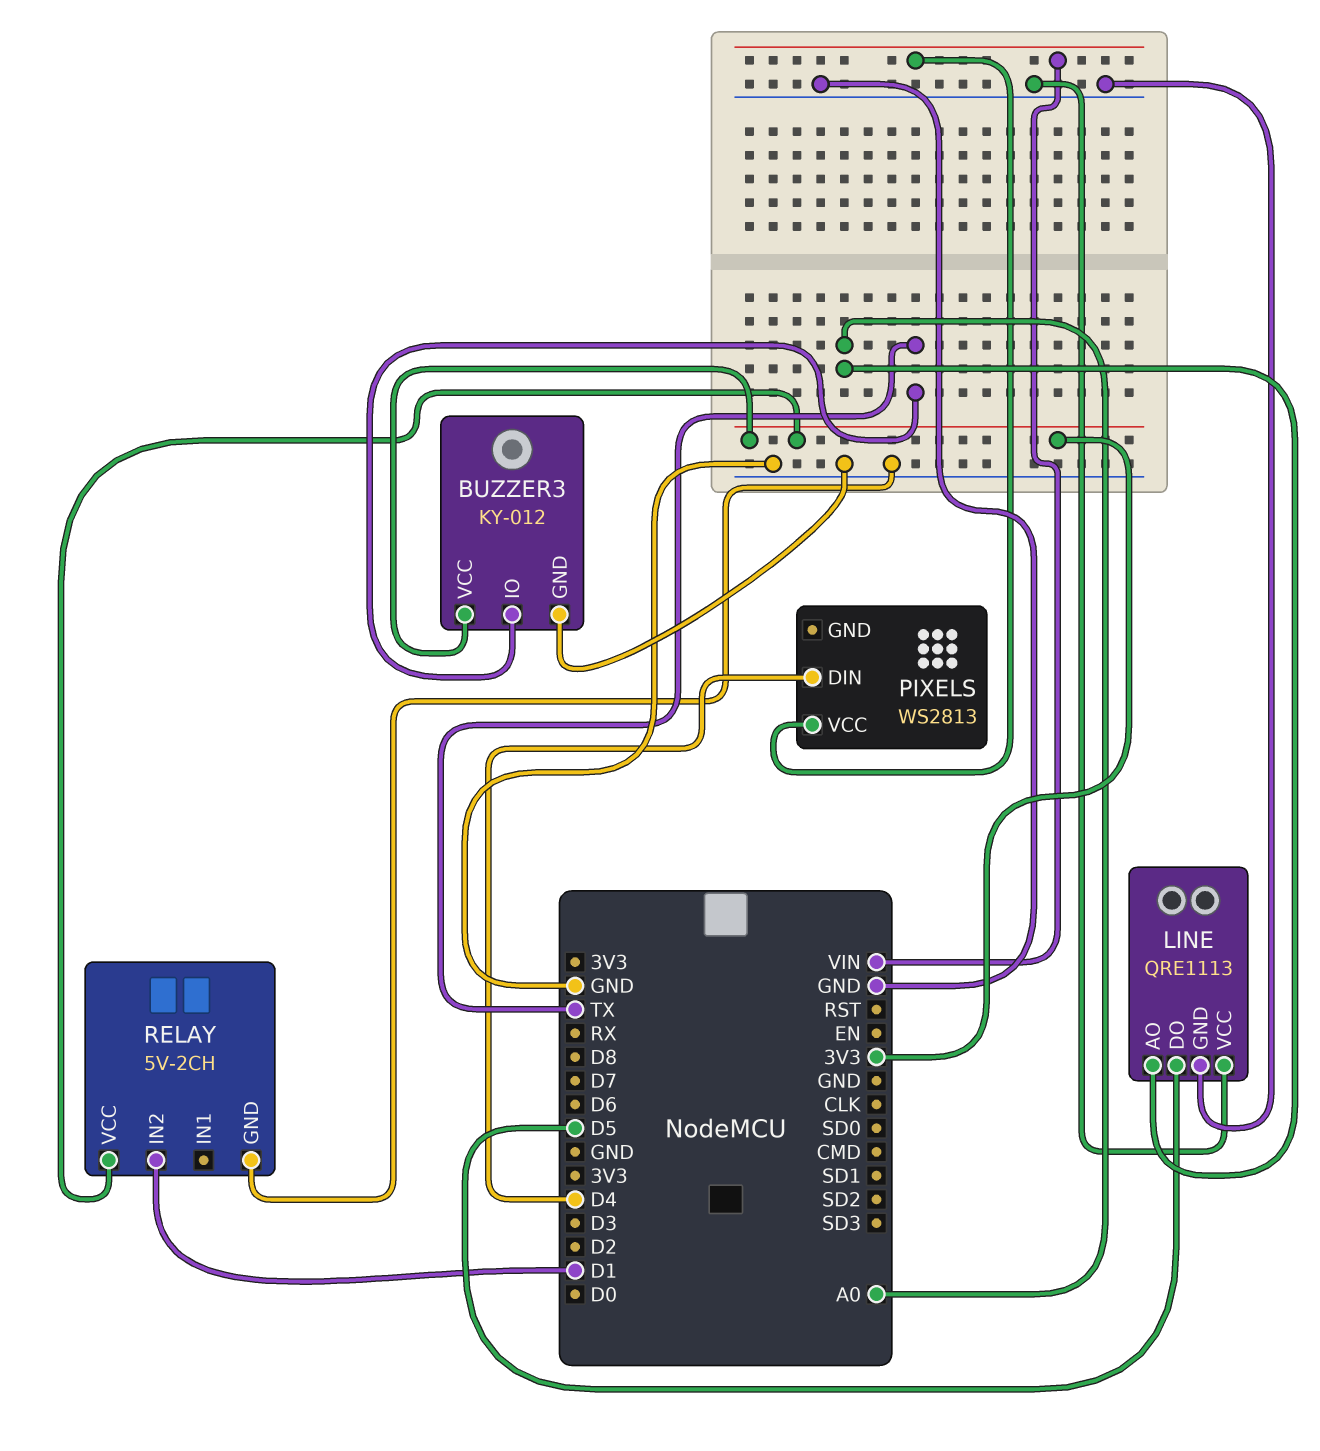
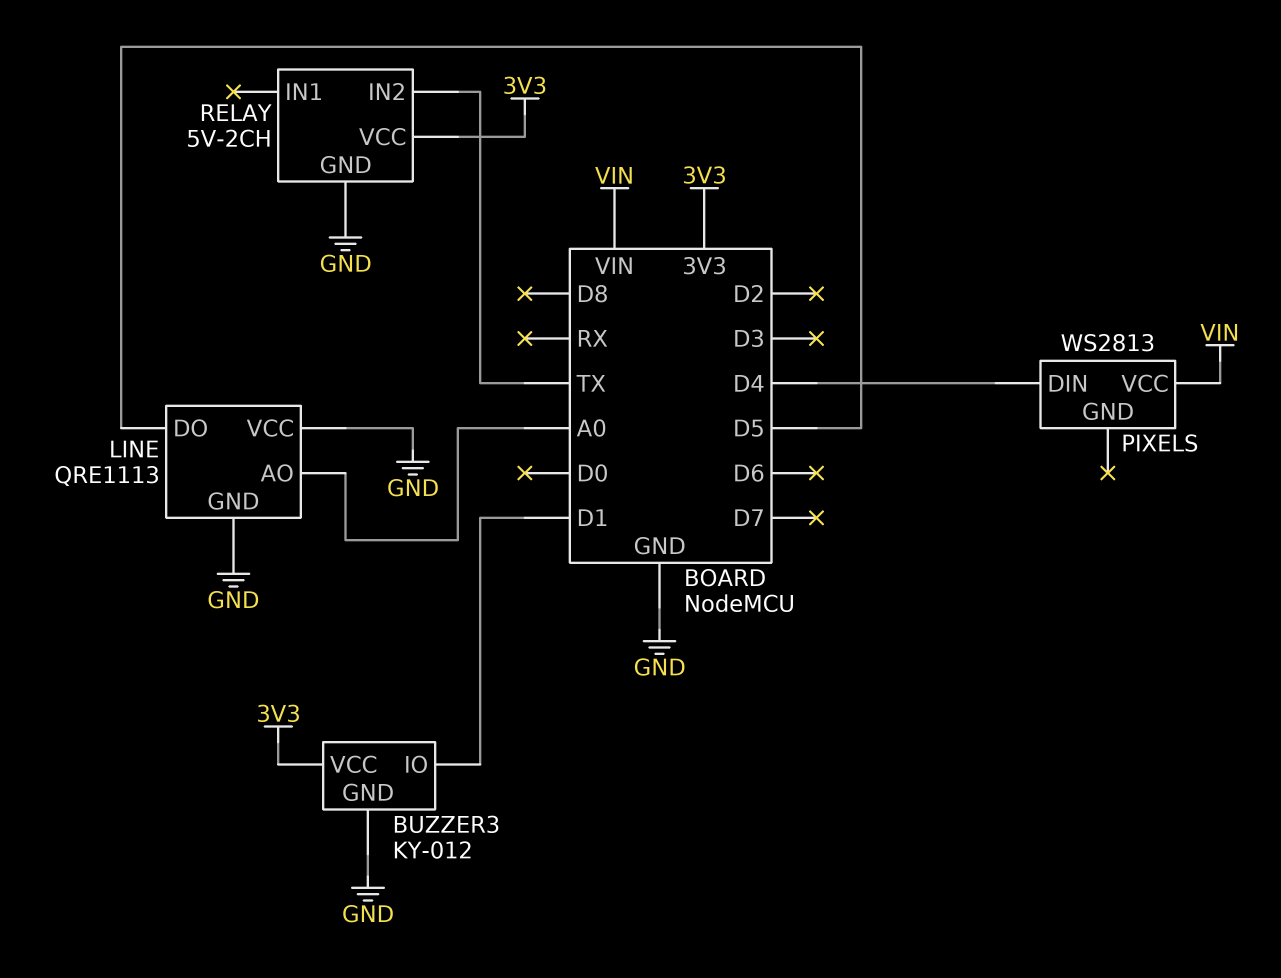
BUZZER3 pin IO: TX -> D1
RELAY pin IN2: D1 -> TX

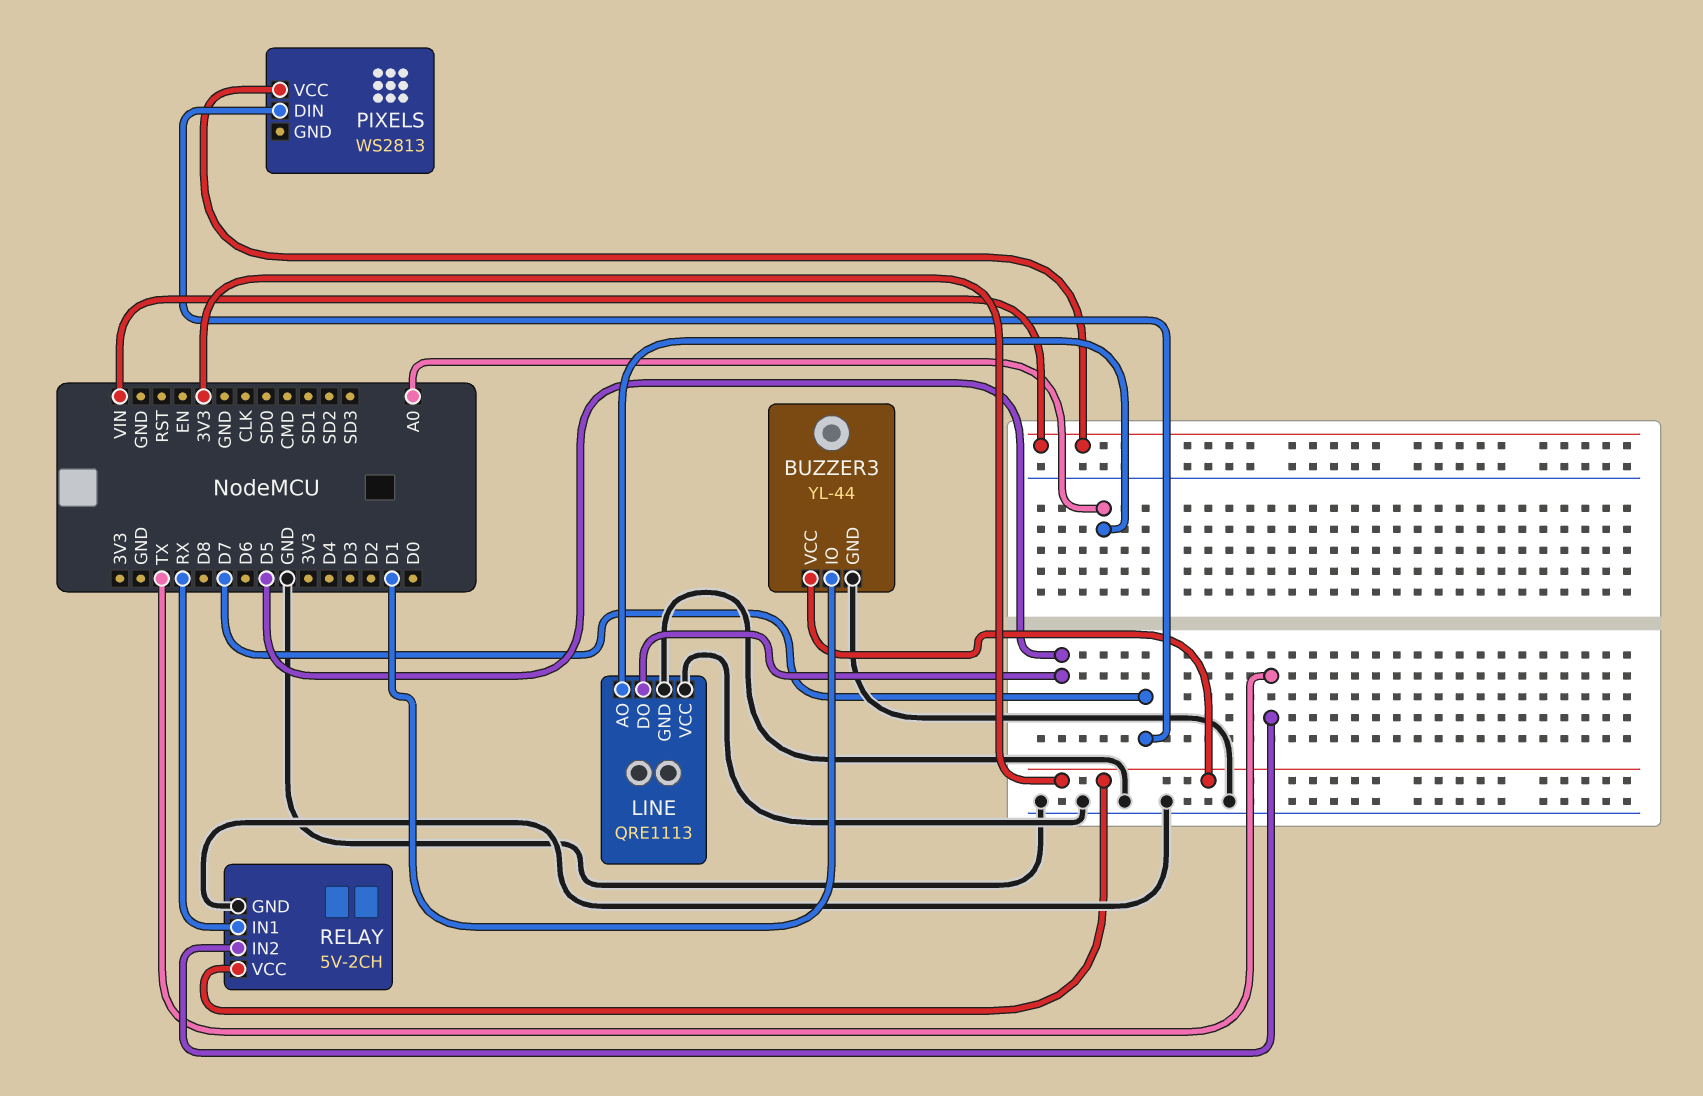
BUZZER3: KY-012 -> YL-44
PIXELS pin DIN: D4 -> D7
RELAY pin IN1: none -> RX

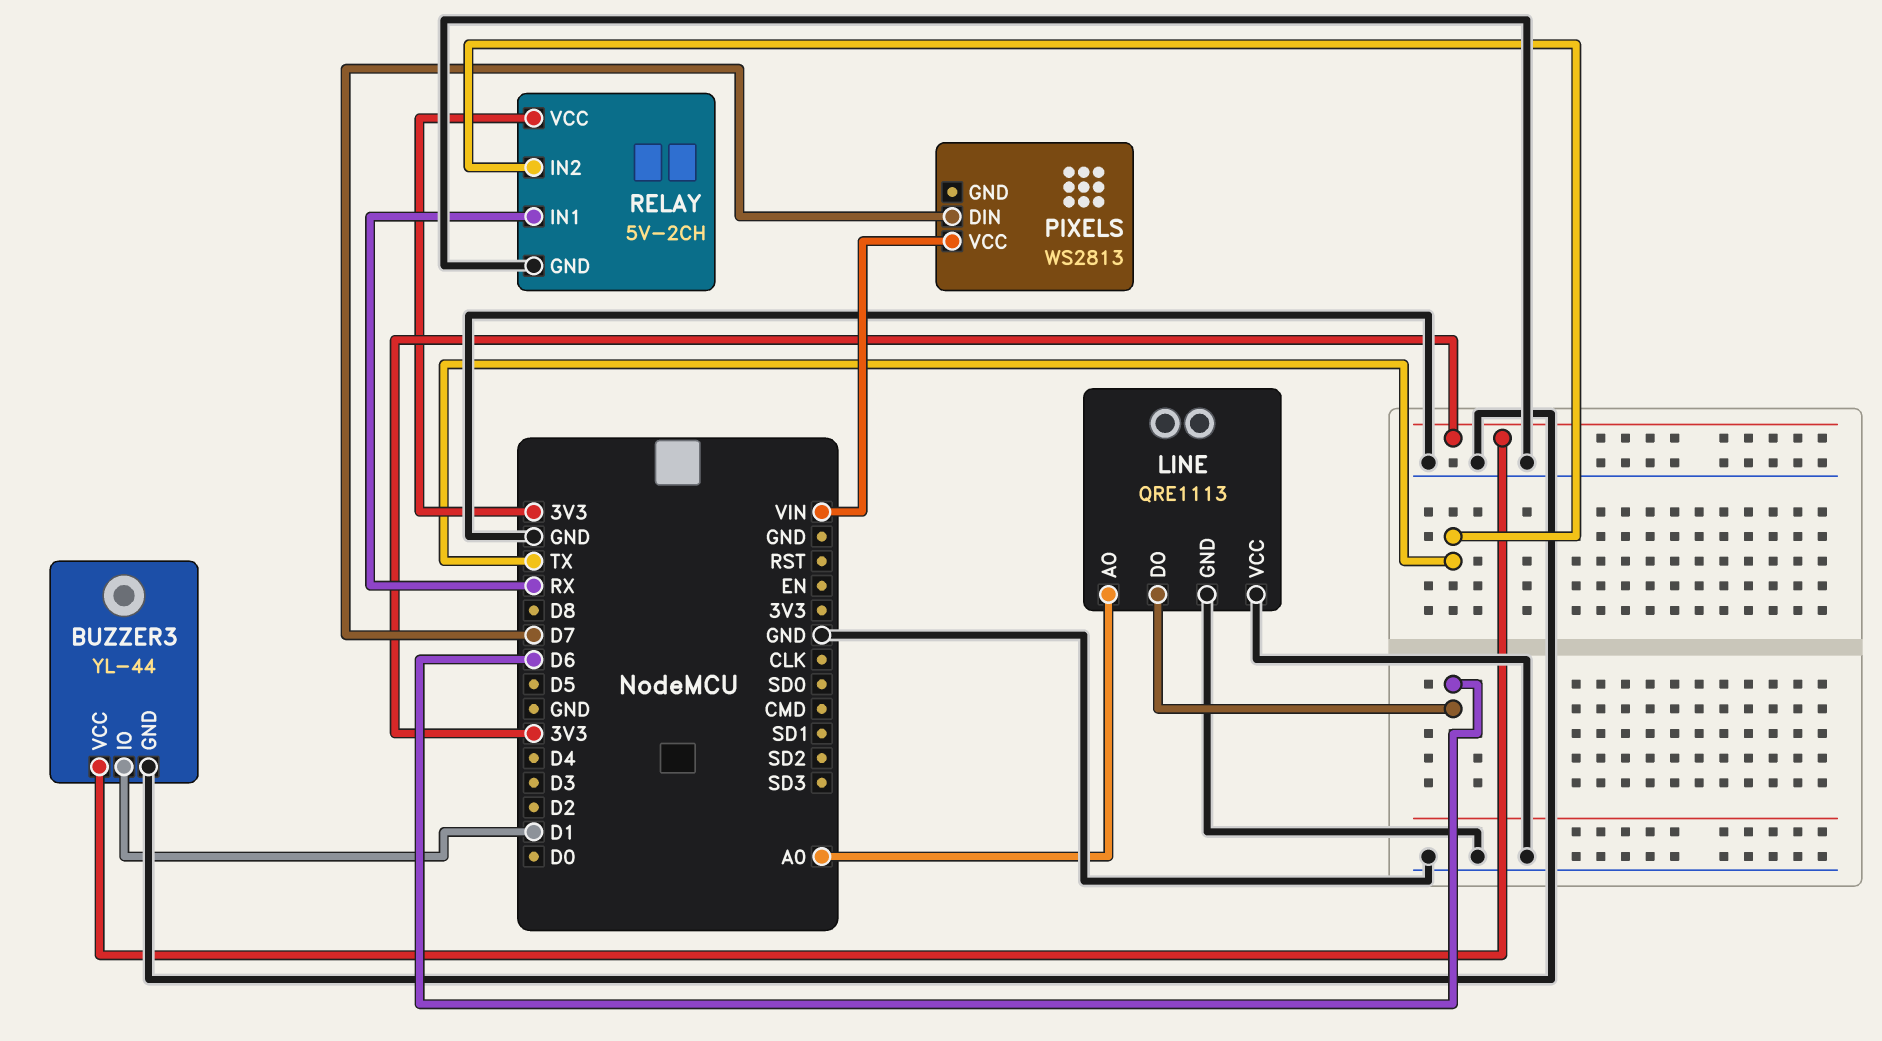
LINE pin DO: D5 -> D6

